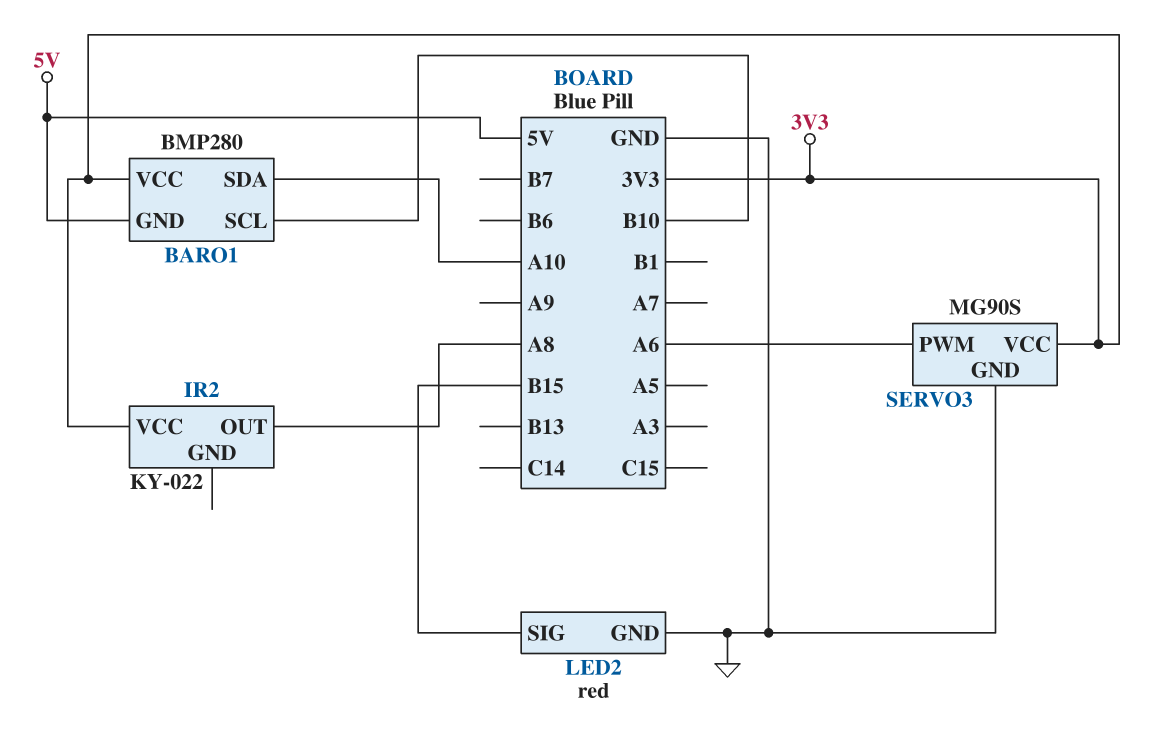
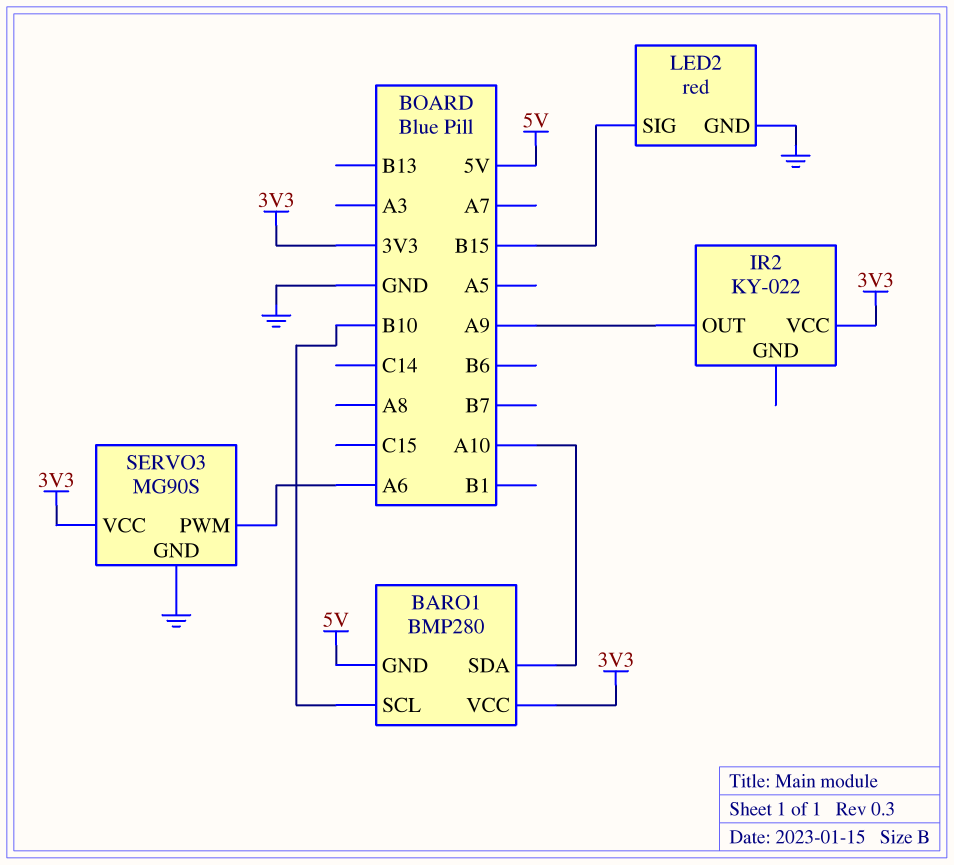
IR2 pin OUT: A8 -> A9

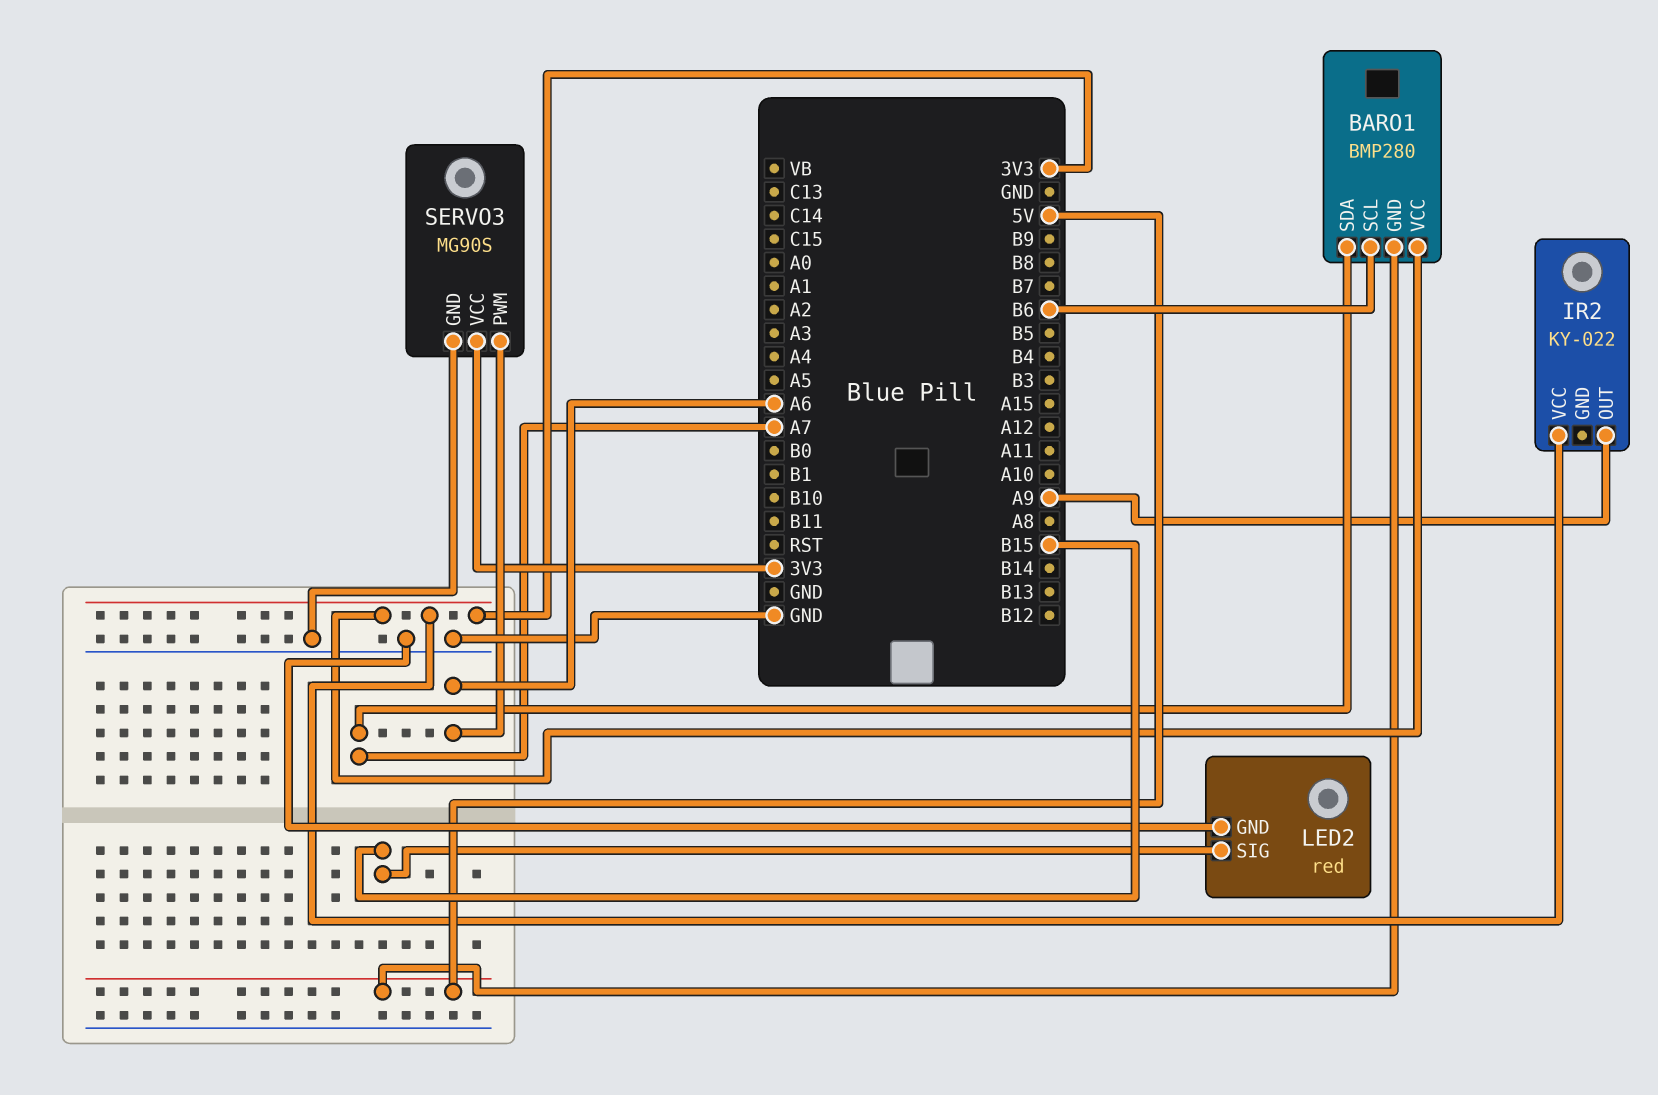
BARO1 pin SCL: B10 -> B6
BARO1 pin SDA: A10 -> A7

